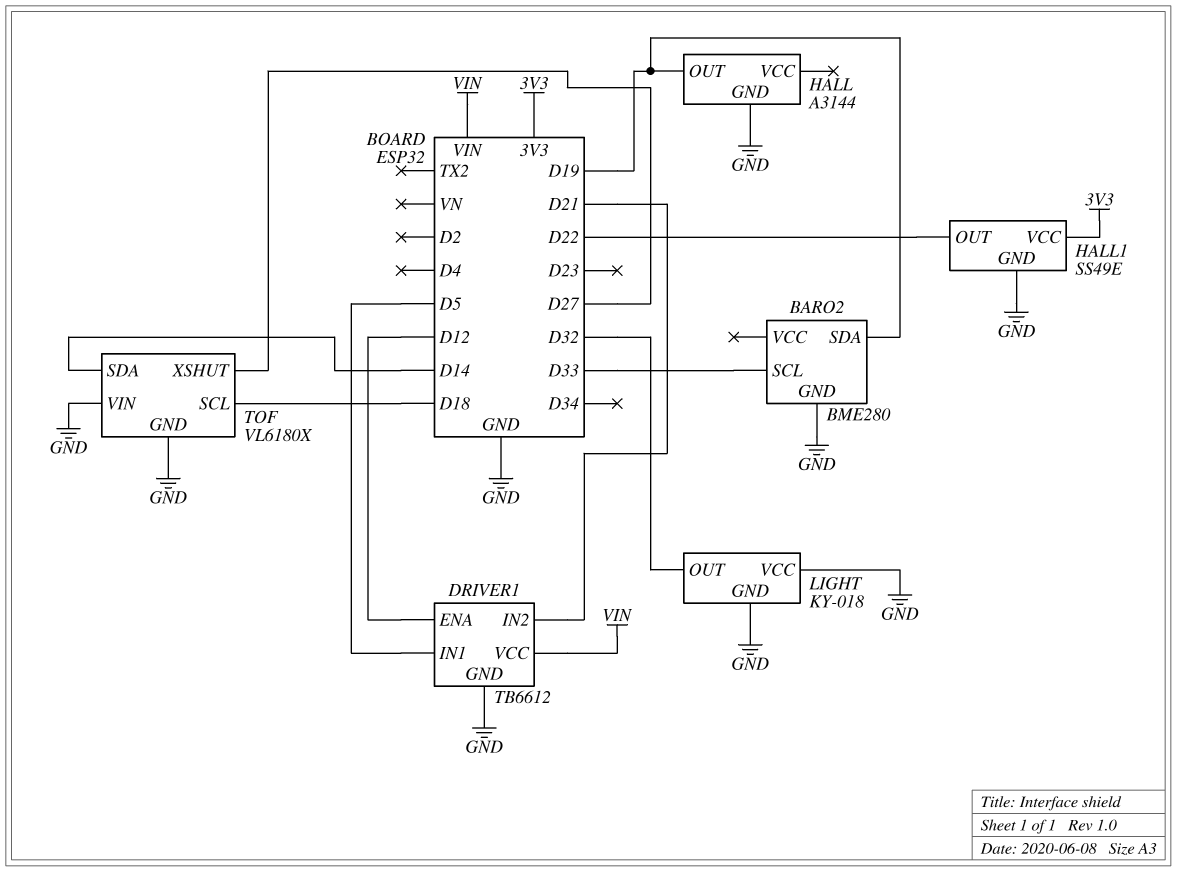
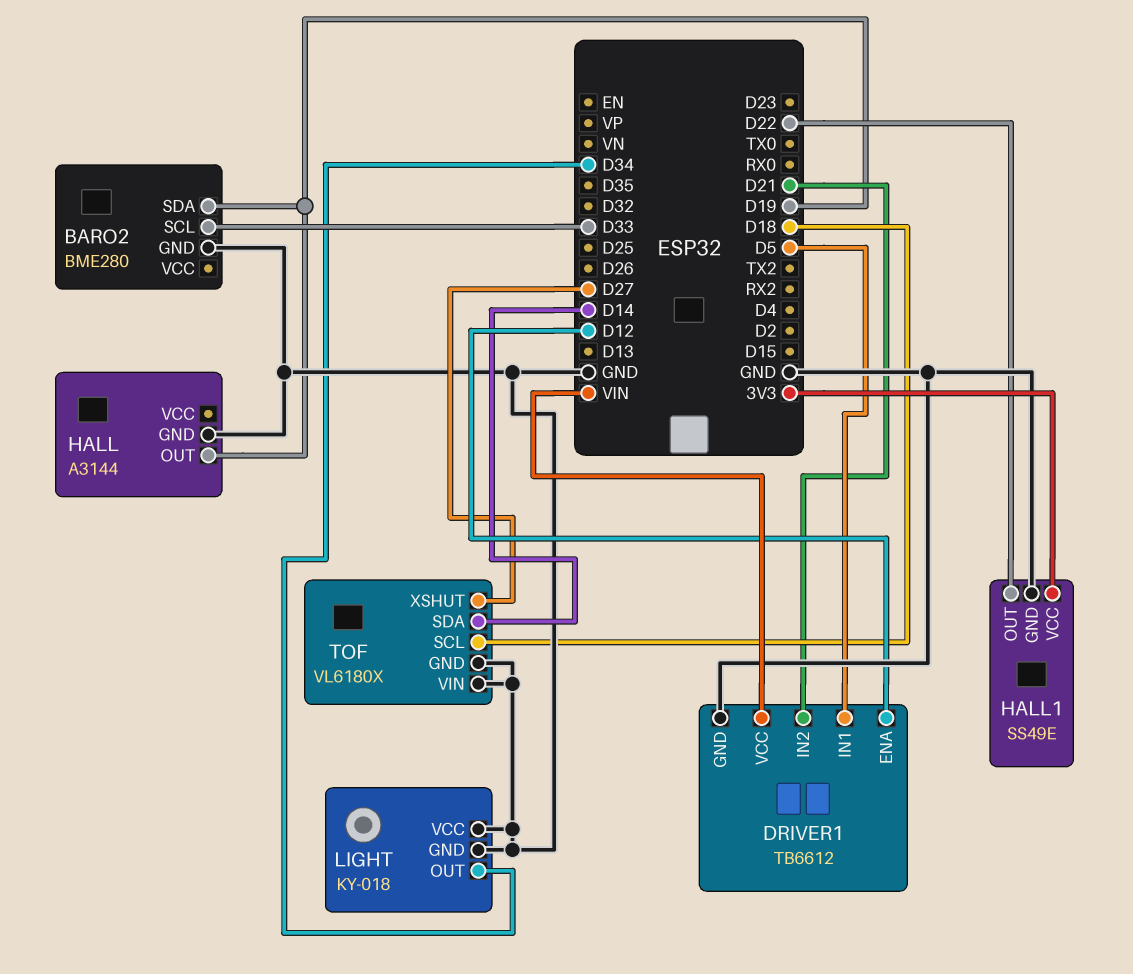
LIGHT pin OUT: D32 -> D34

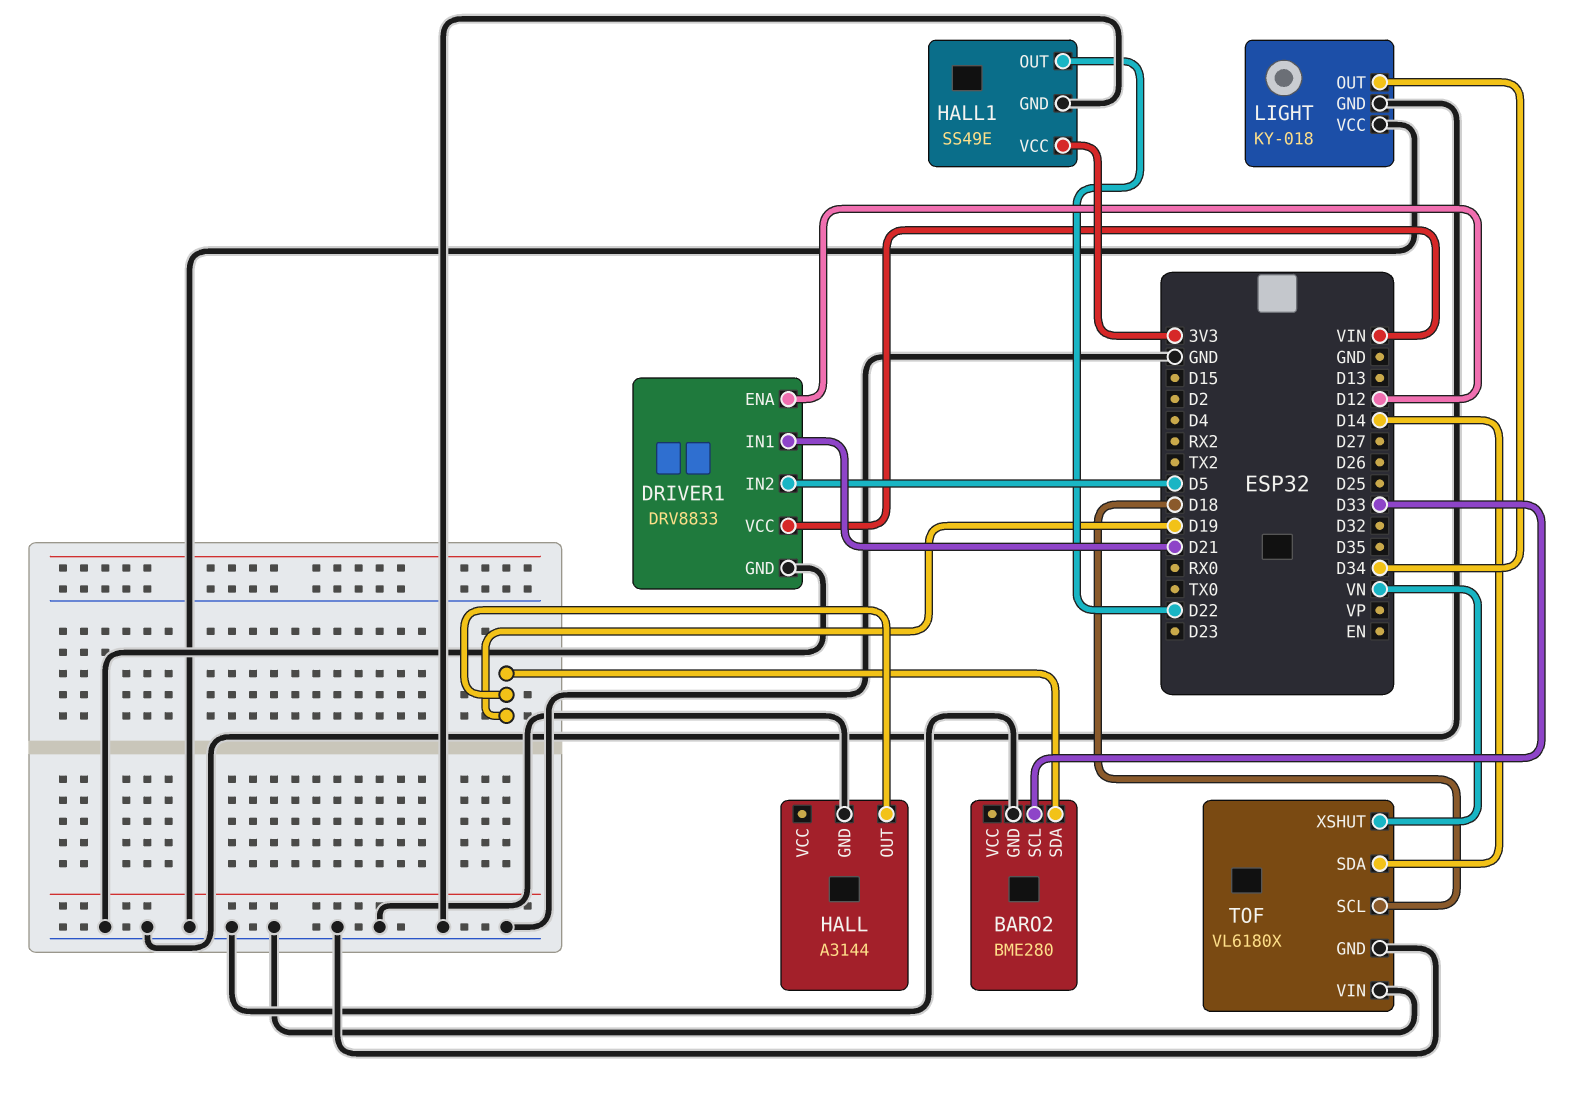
DRIVER1: TB6612 -> DRV8833
DRIVER1 pin IN1: D5 -> D21
DRIVER1 pin IN2: D21 -> D5
TOF pin XSHUT: D27 -> VN

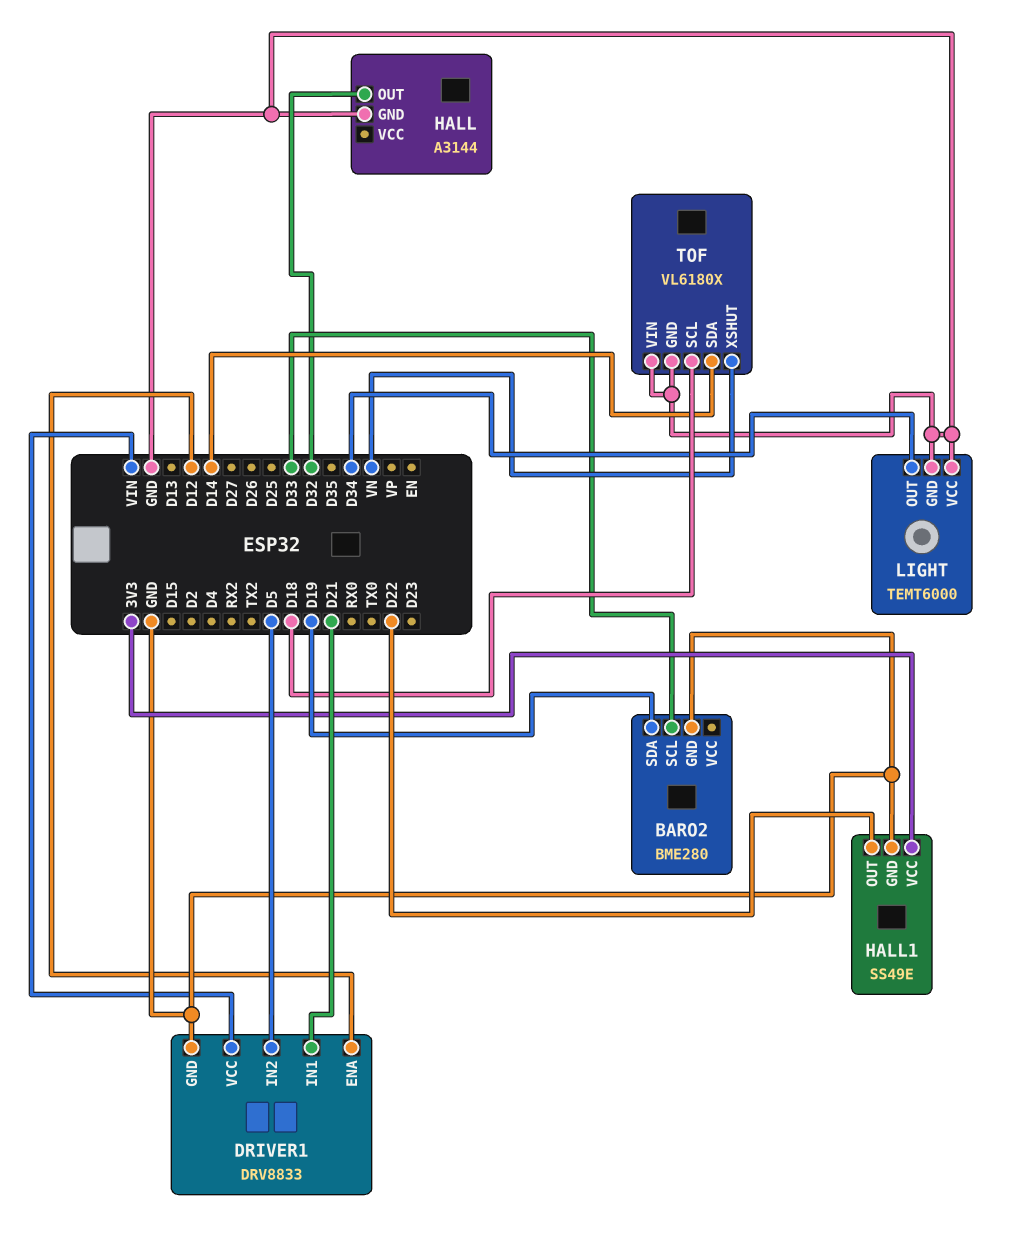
HALL pin OUT: D19 -> D32
LIGHT: KY-018 -> TEMT6000

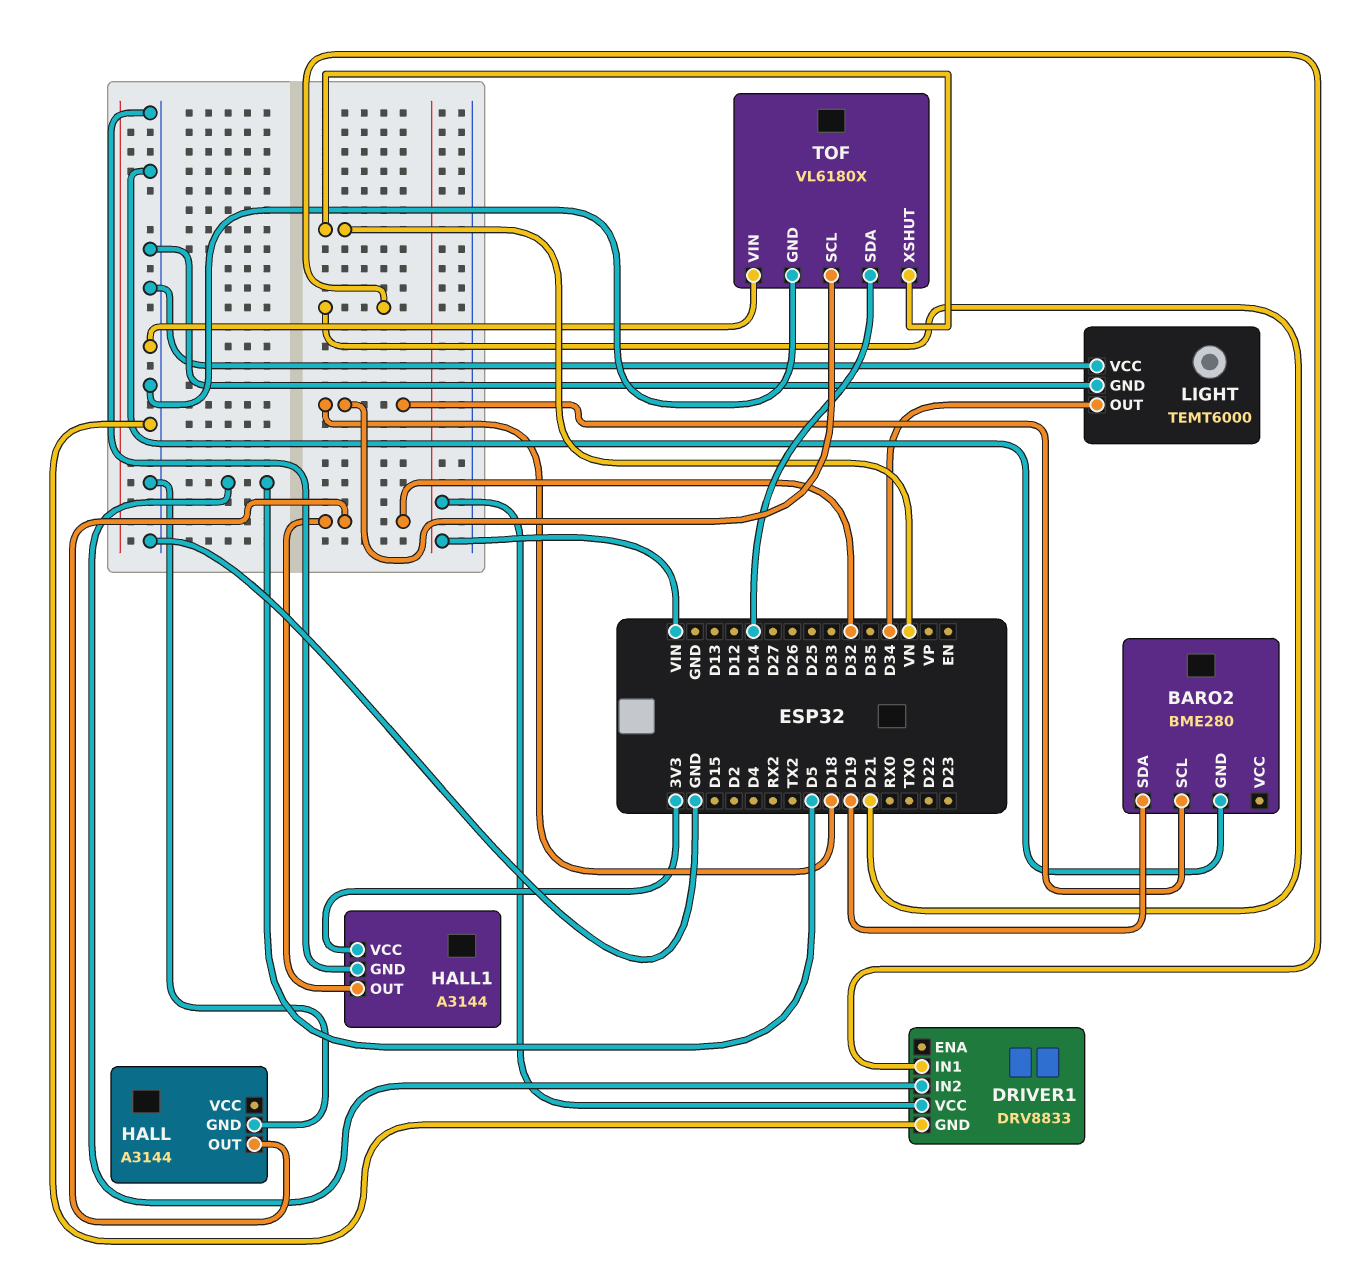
BARO2 pin SCL: D33 -> D18
DRIVER1 pin ENA: D12 -> none
HALL1: SS49E -> A3144
HALL1 pin OUT: D22 -> D32

